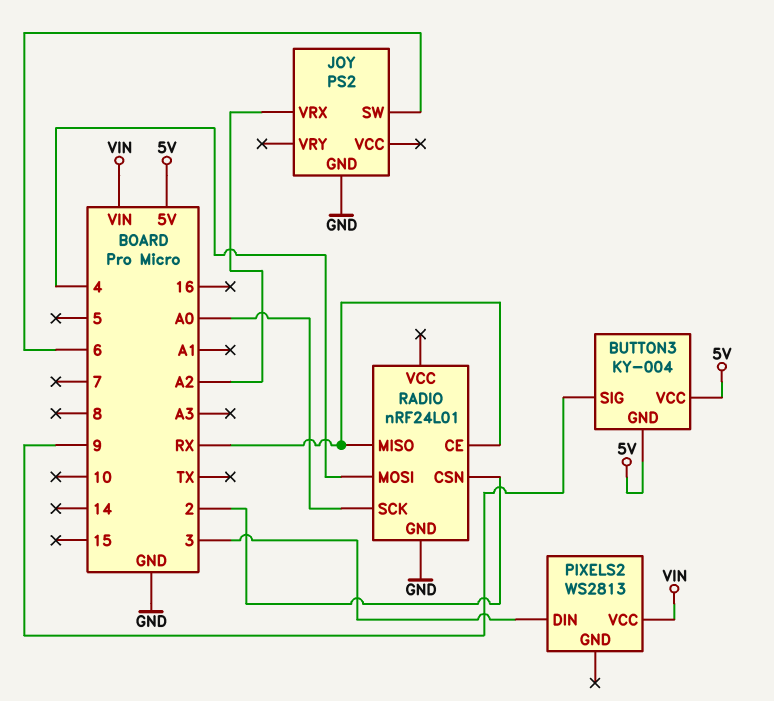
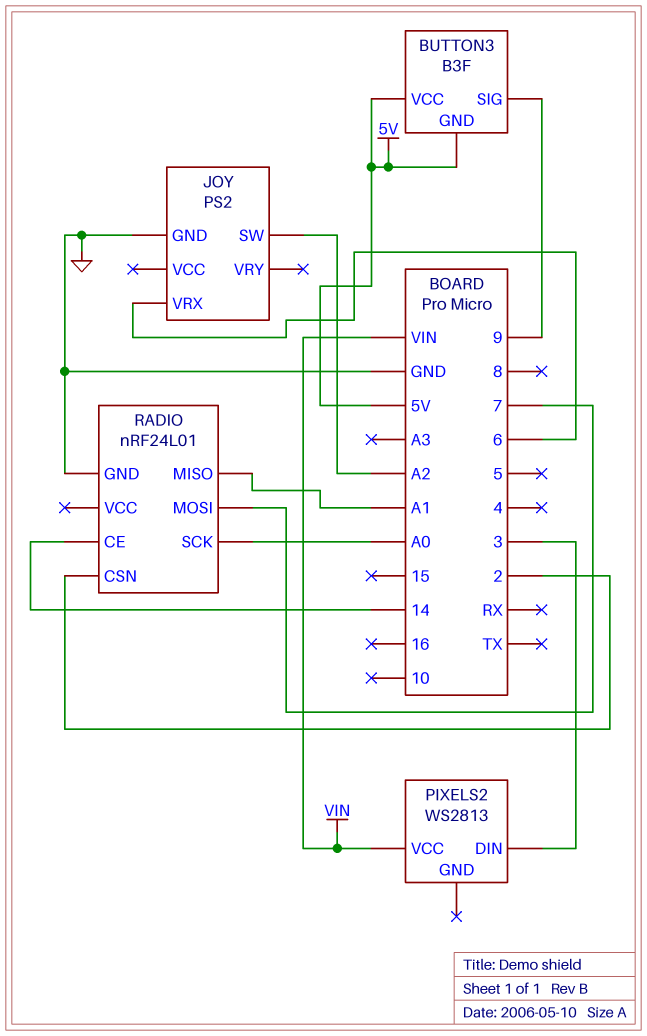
BUTTON3: KY-004 -> B3F
JOY pin SW: 6 -> A2
JOY pin VRX: A2 -> 6
RADIO pin CE: RX -> 14
RADIO pin MISO: RX -> A1
RADIO pin MOSI: 4 -> 7

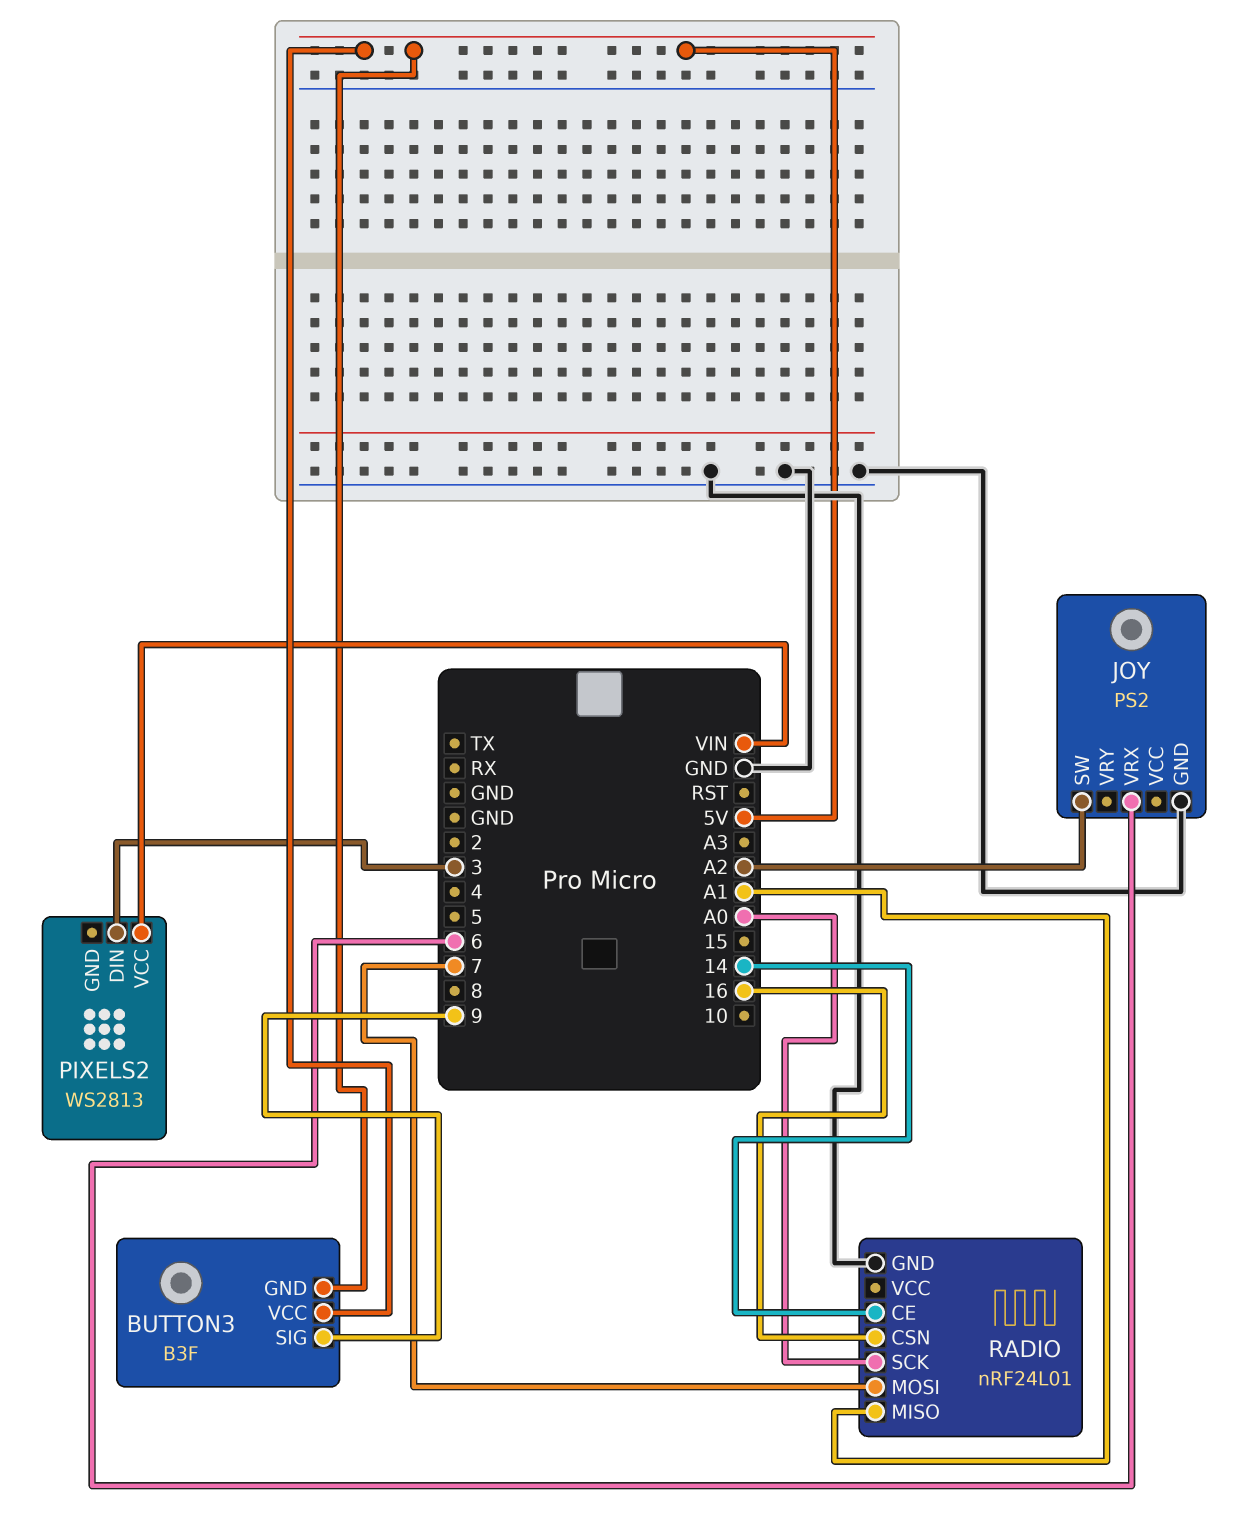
RADIO pin CSN: 2 -> 16

